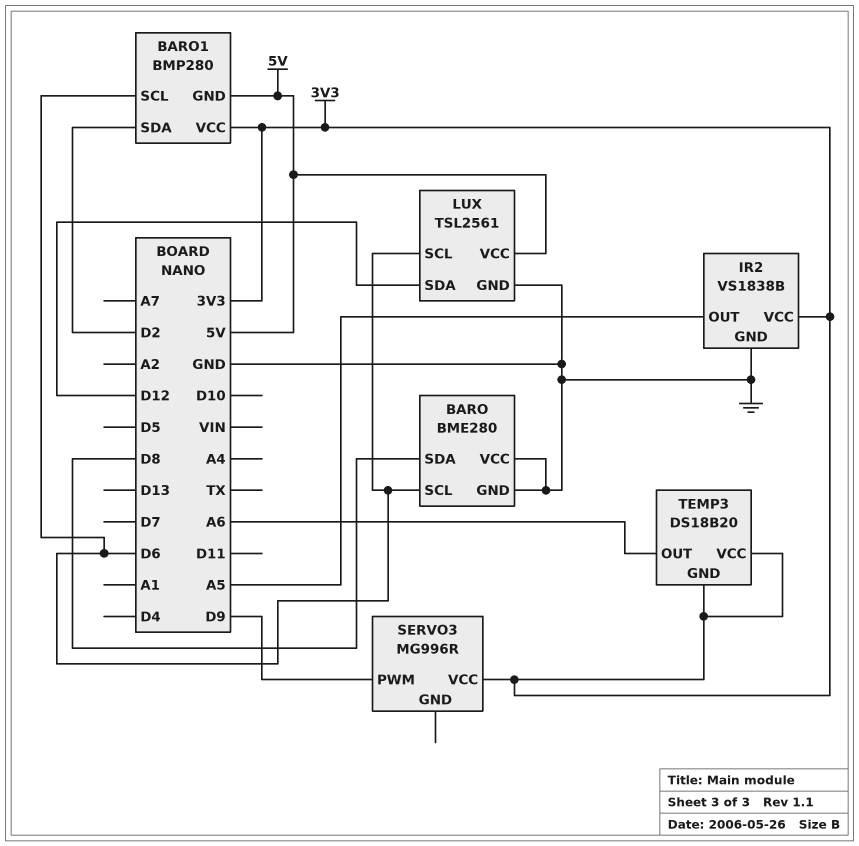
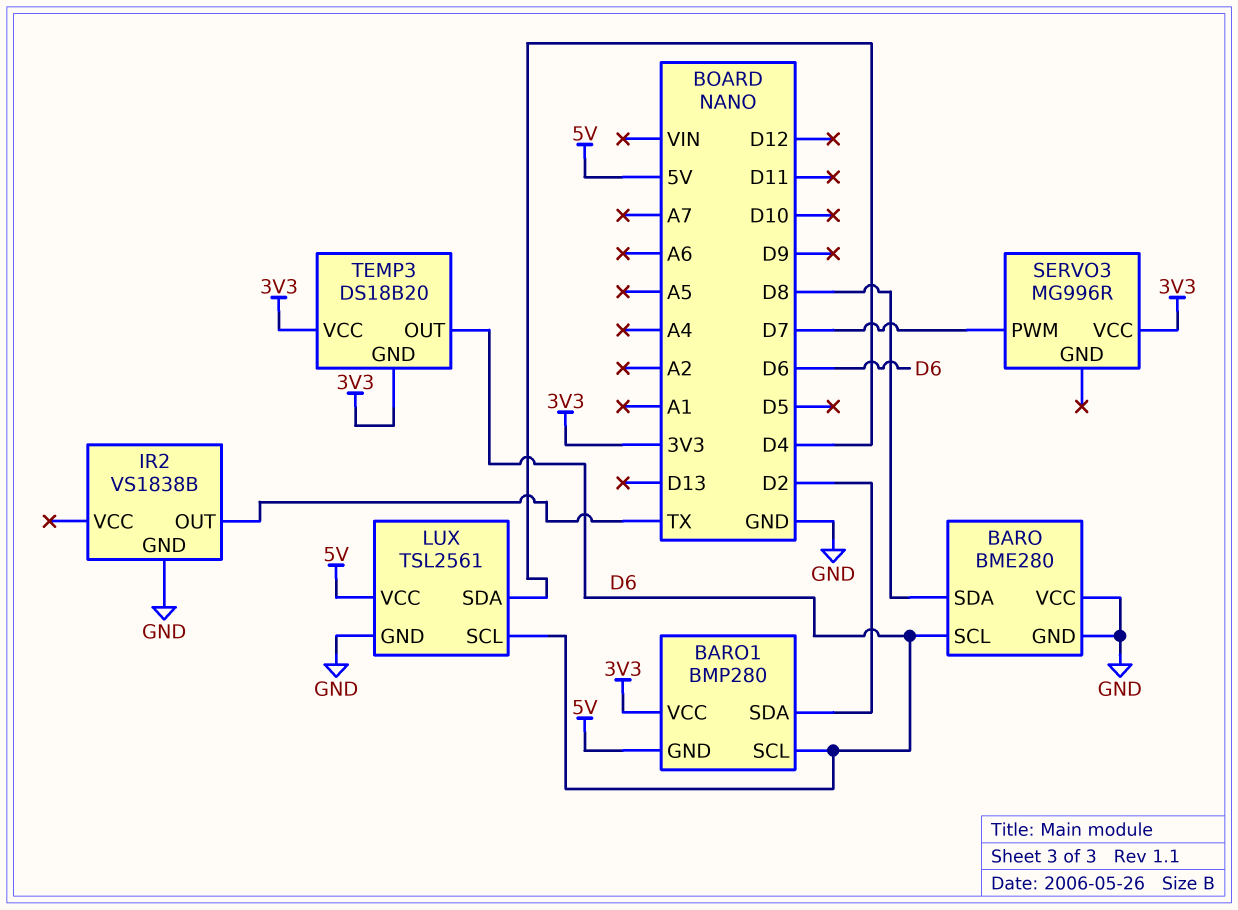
IR2 pin OUT: A5 -> TX
IR2 pin VCC: 3V3 -> none
LUX pin SDA: D12 -> D4
SERVO3 pin PWM: D9 -> D7
TEMP3 pin OUT: A6 -> D6

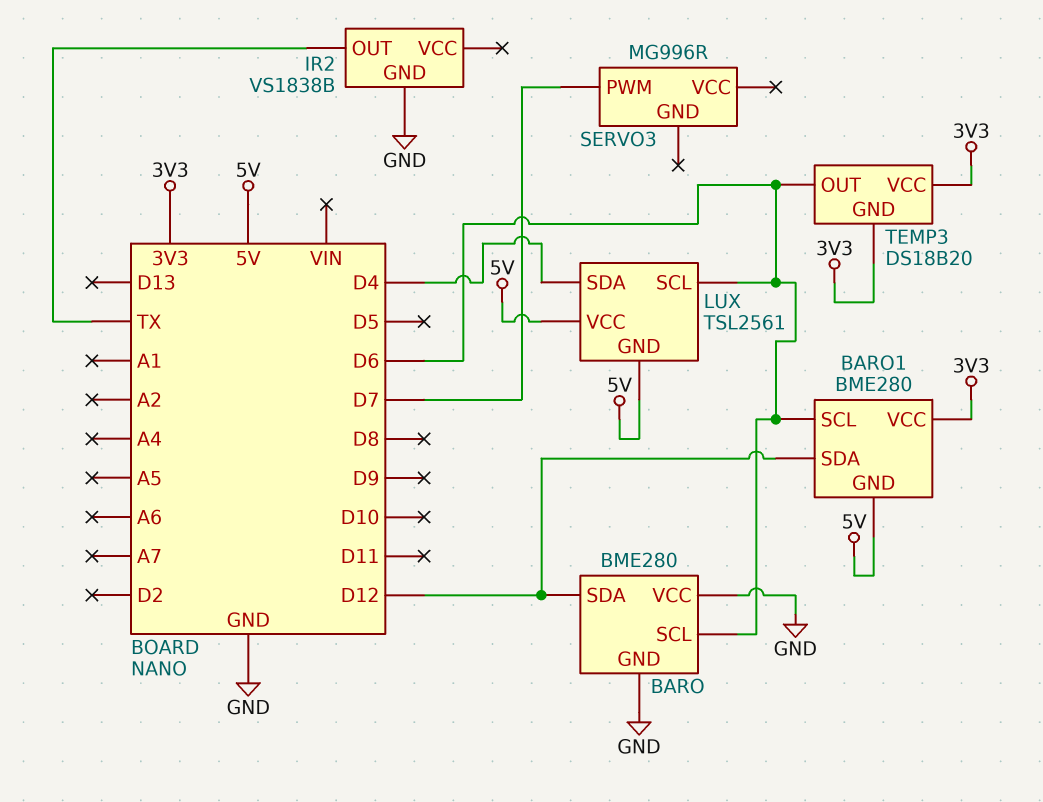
BARO pin SDA: D8 -> D12
BARO1: BMP280 -> BME280
BARO1 pin SDA: D2 -> D12
LUX pin GND: GND -> 5V
SERVO3 pin VCC: 3V3 -> none

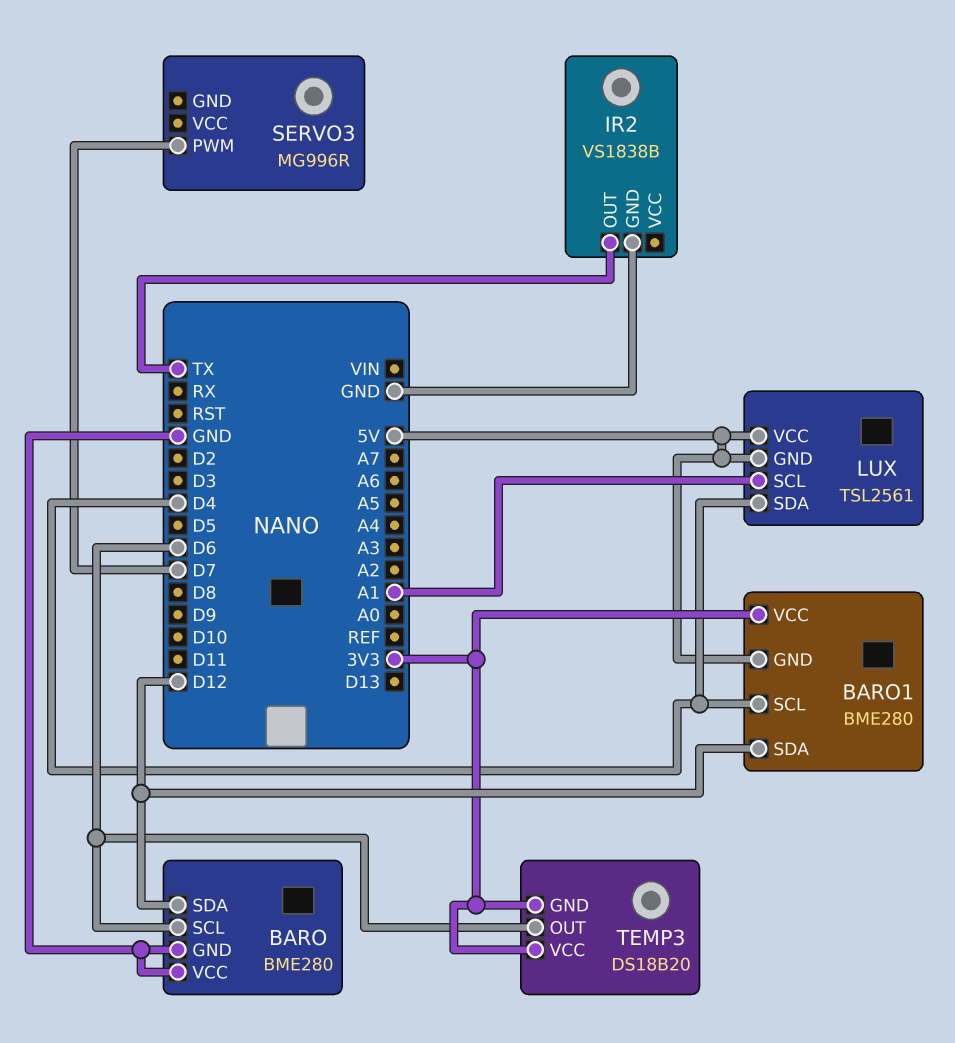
BARO1 pin SCL: D6 -> D4
LUX pin SCL: D6 -> A1

